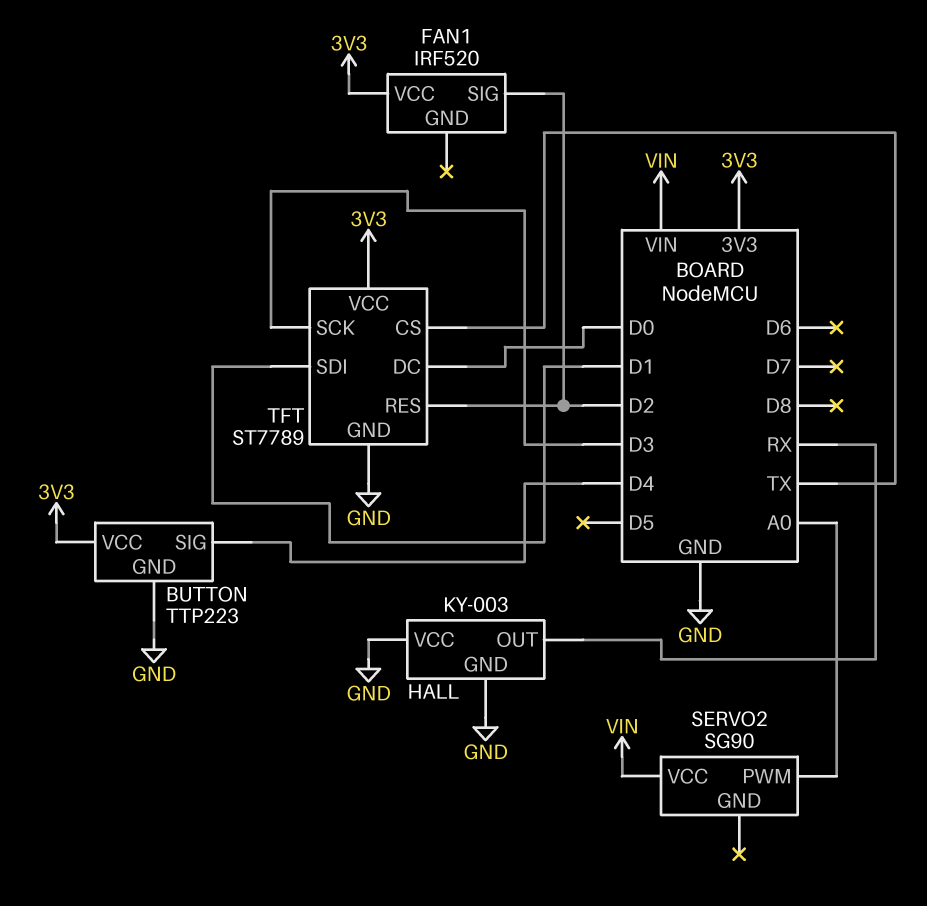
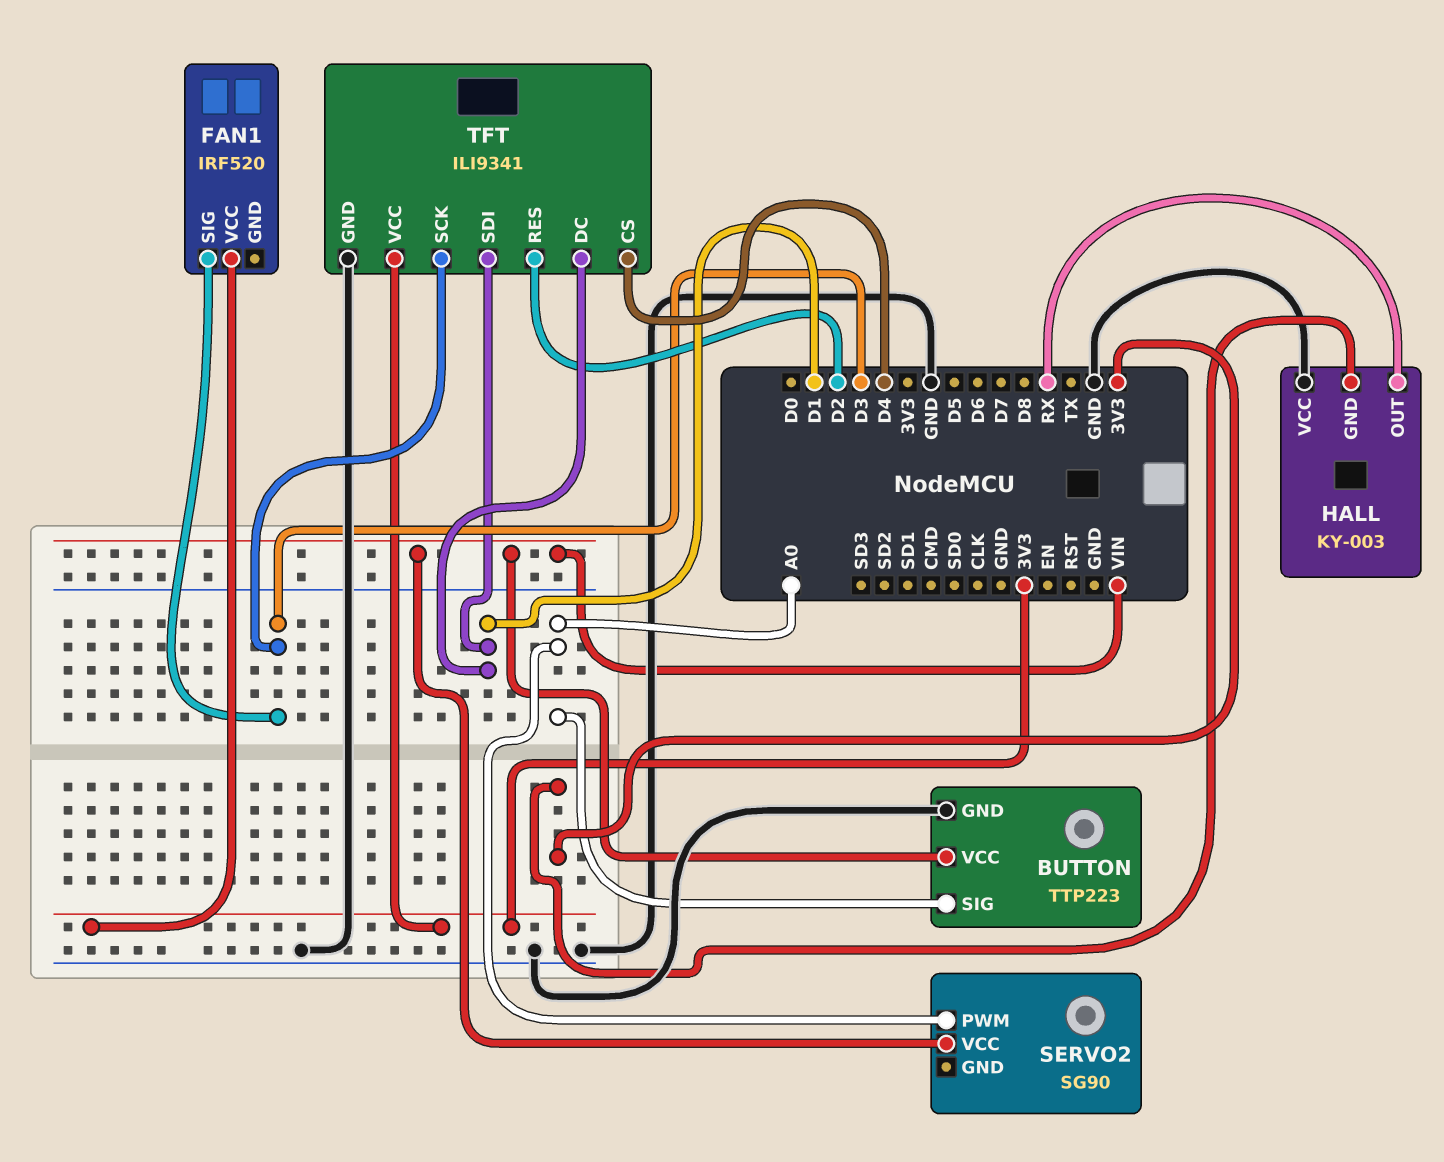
BUTTON pin SIG: D4 -> A0
BUTTON pin VCC: 3V3 -> VIN
FAN1 pin SIG: D2 -> D3
HALL pin GND: GND -> 3V3
TFT: ST7789 -> ILI9341
TFT pin CS: TX -> D4
TFT pin DC: D0 -> D1

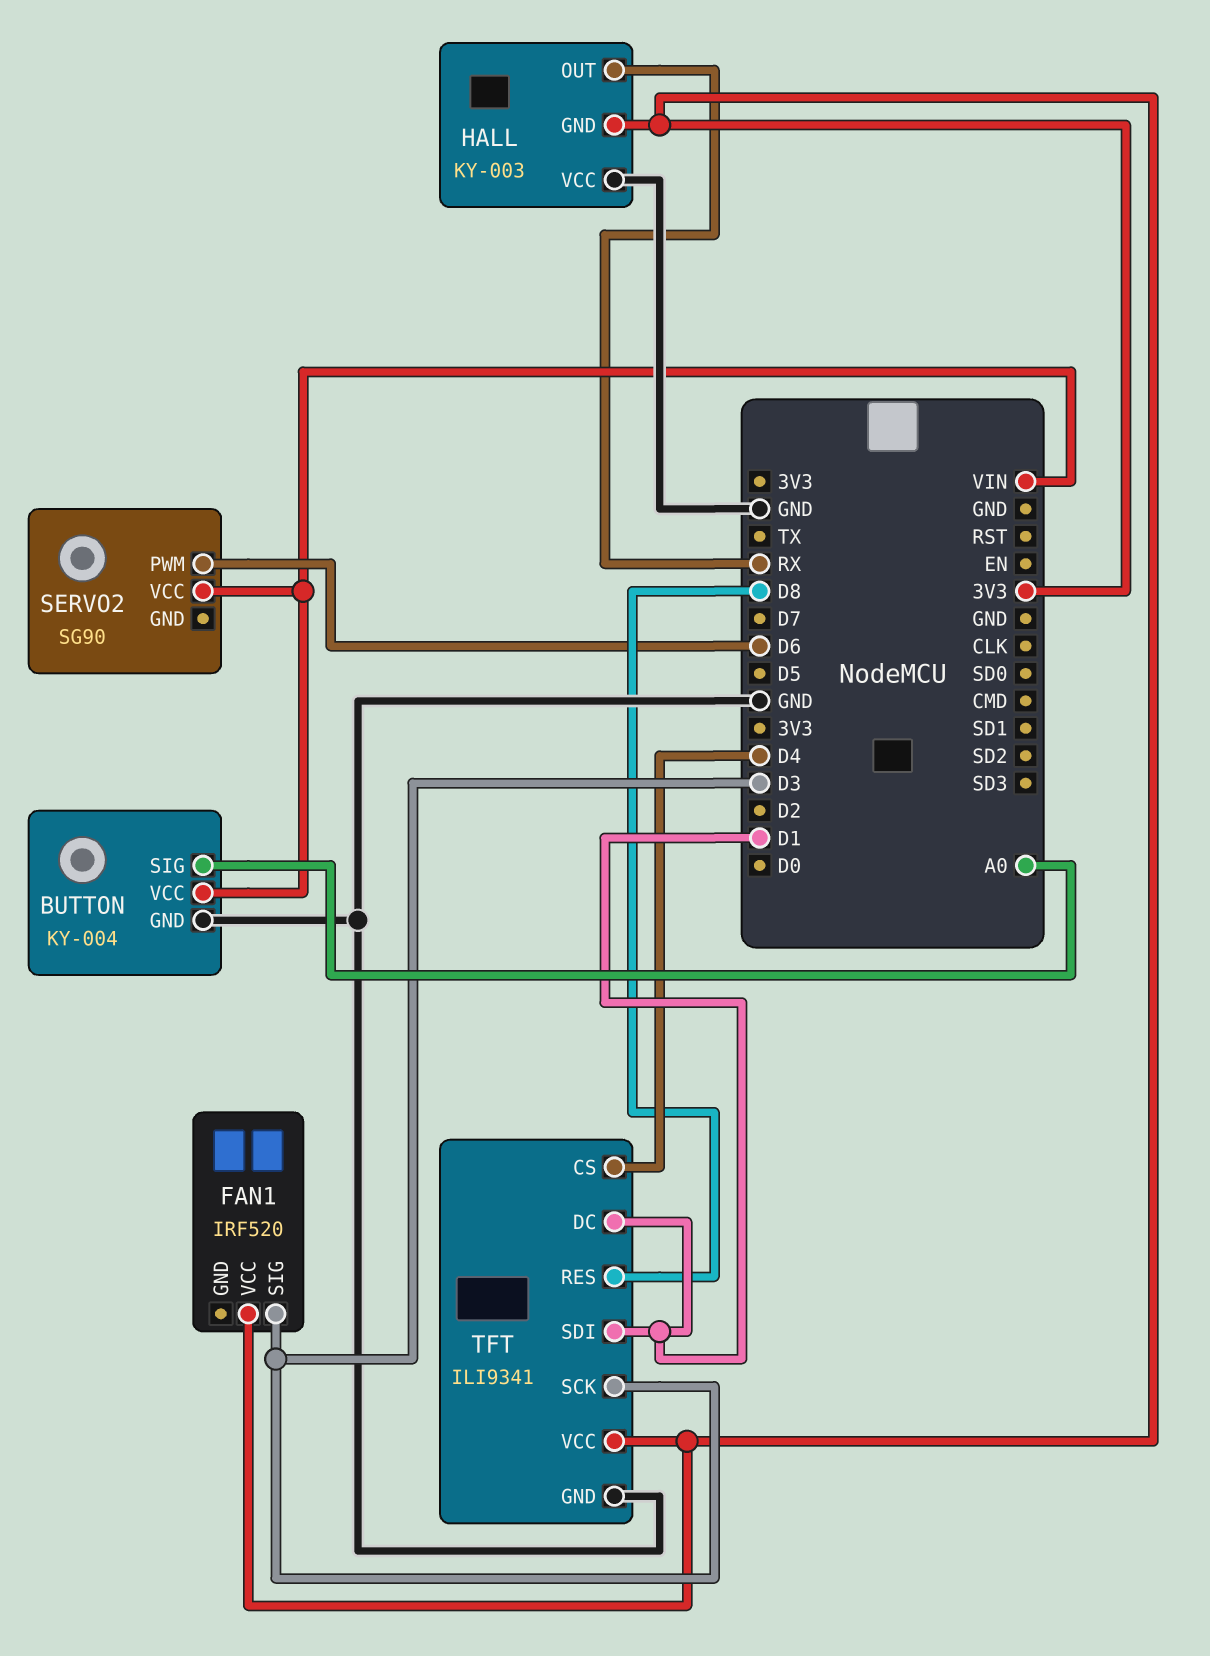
BUTTON: TTP223 -> KY-004
SERVO2 pin PWM: A0 -> D6
TFT pin RES: D2 -> D8

